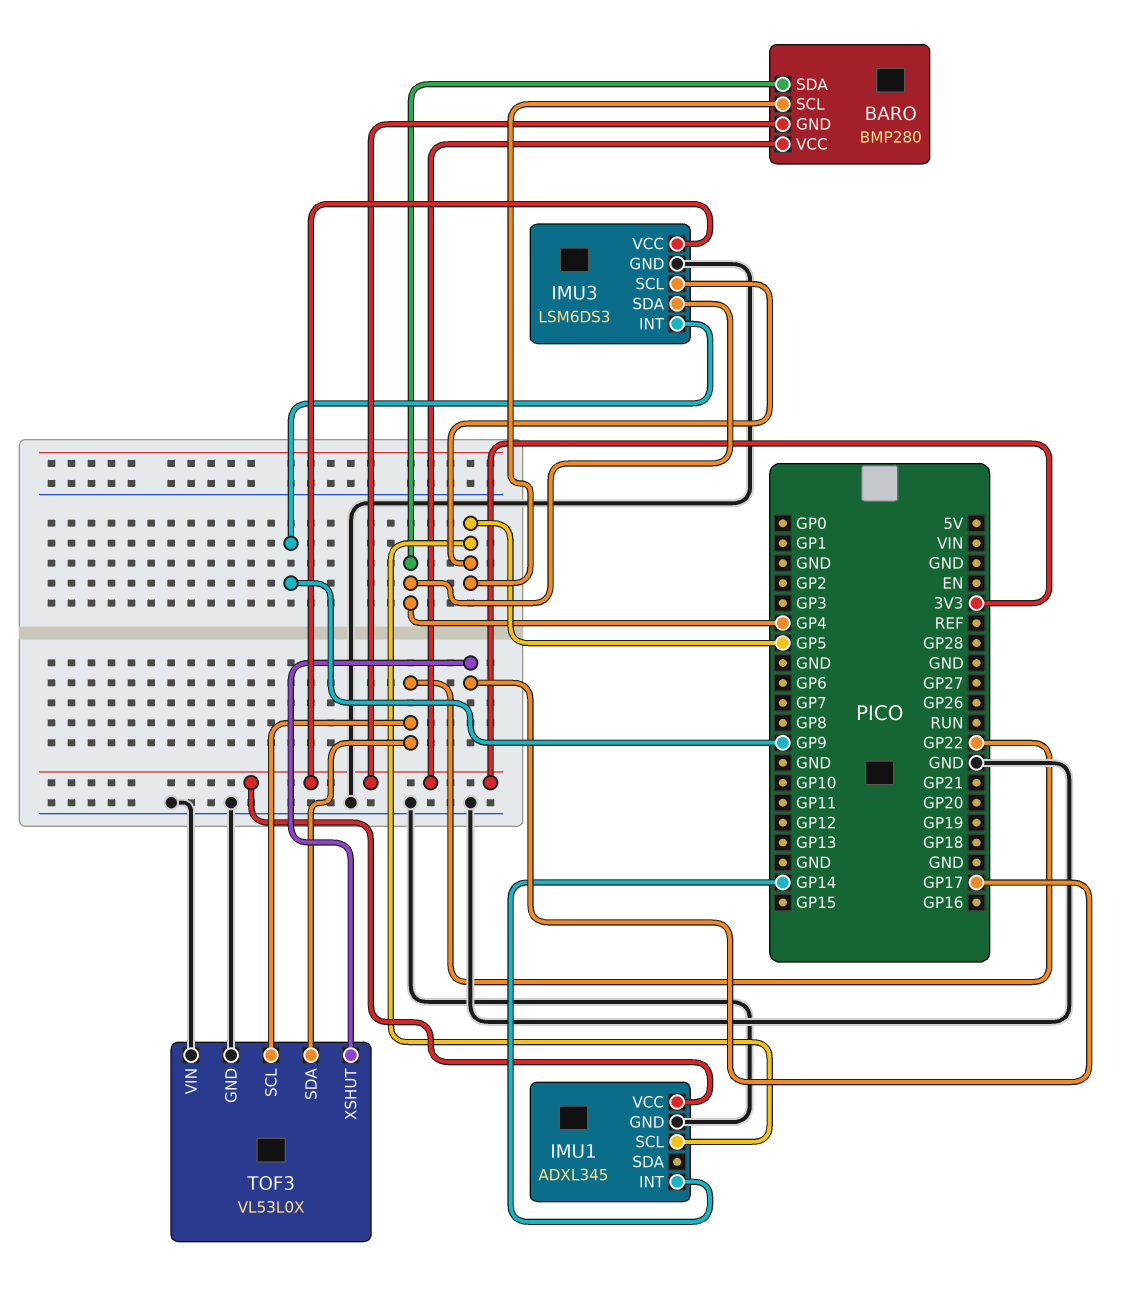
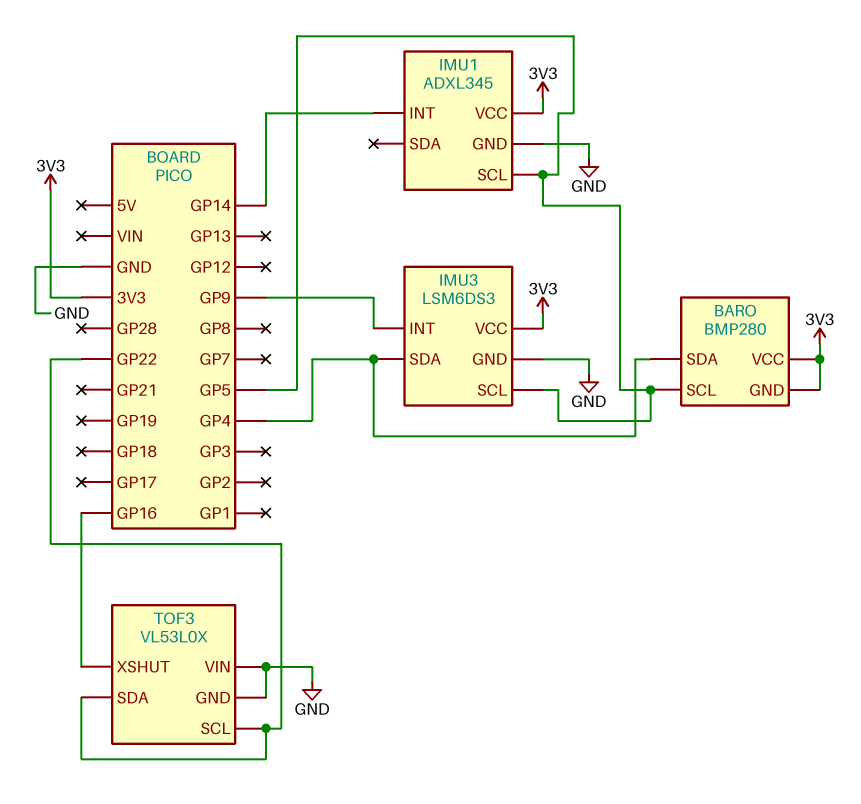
TOF3 pin XSHUT: GP17 -> GP16

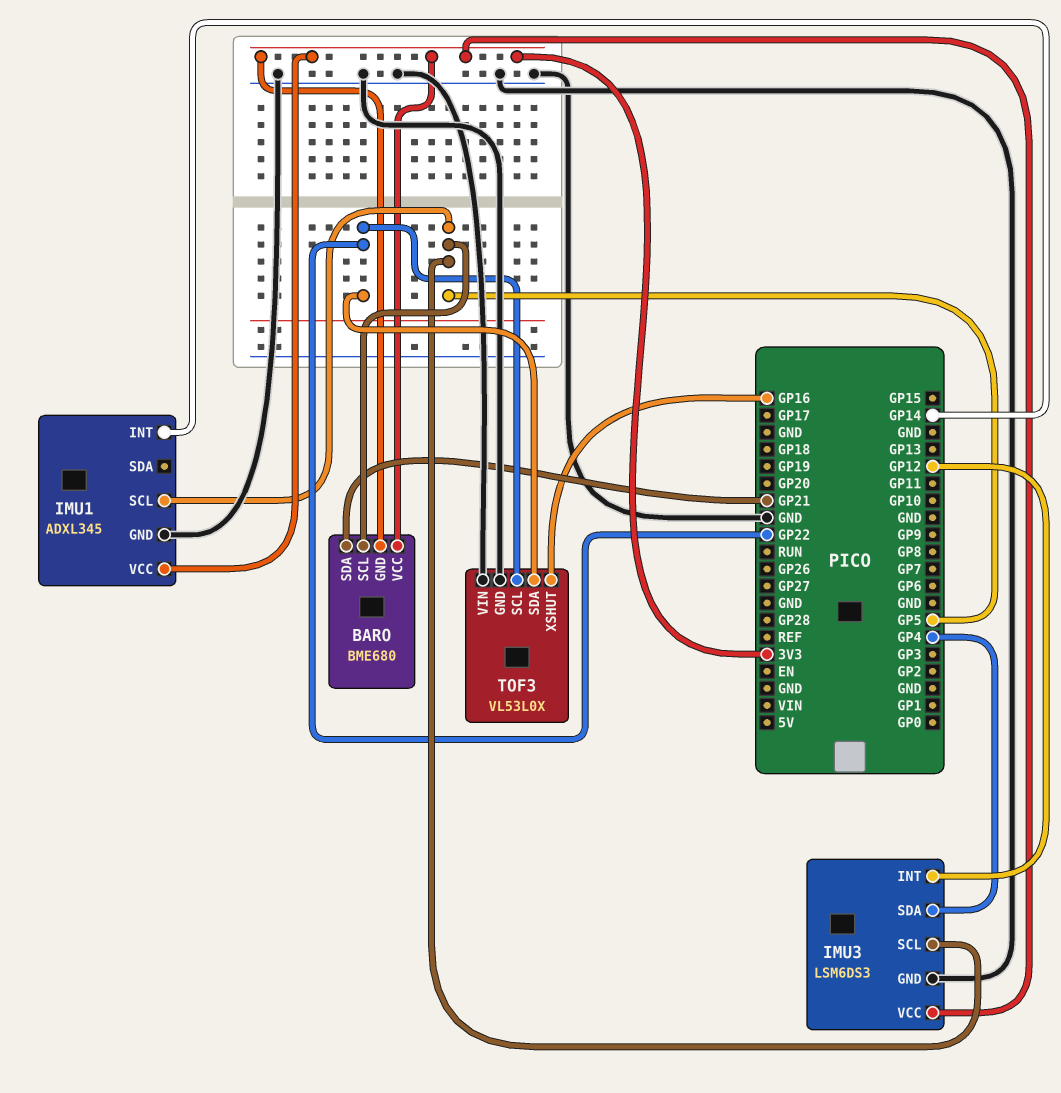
BARO: BMP280 -> BME680
BARO pin SDA: GP4 -> GP21
IMU3 pin INT: GP9 -> GP12

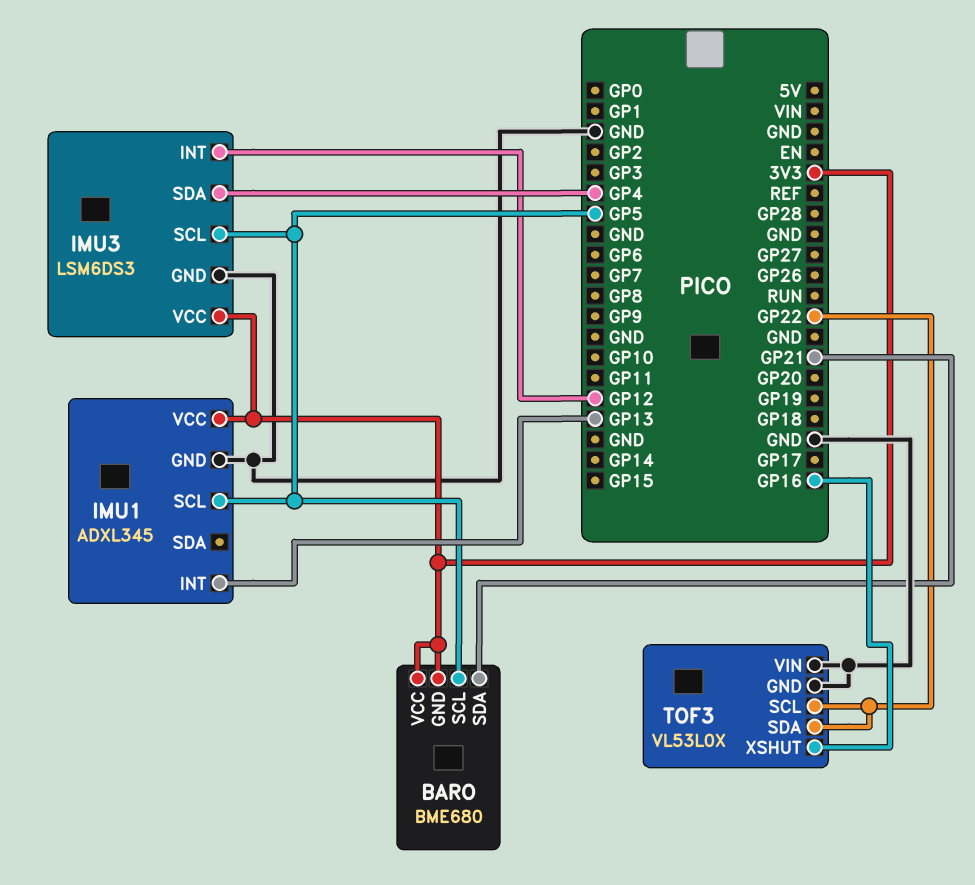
IMU1 pin INT: GP14 -> GP13

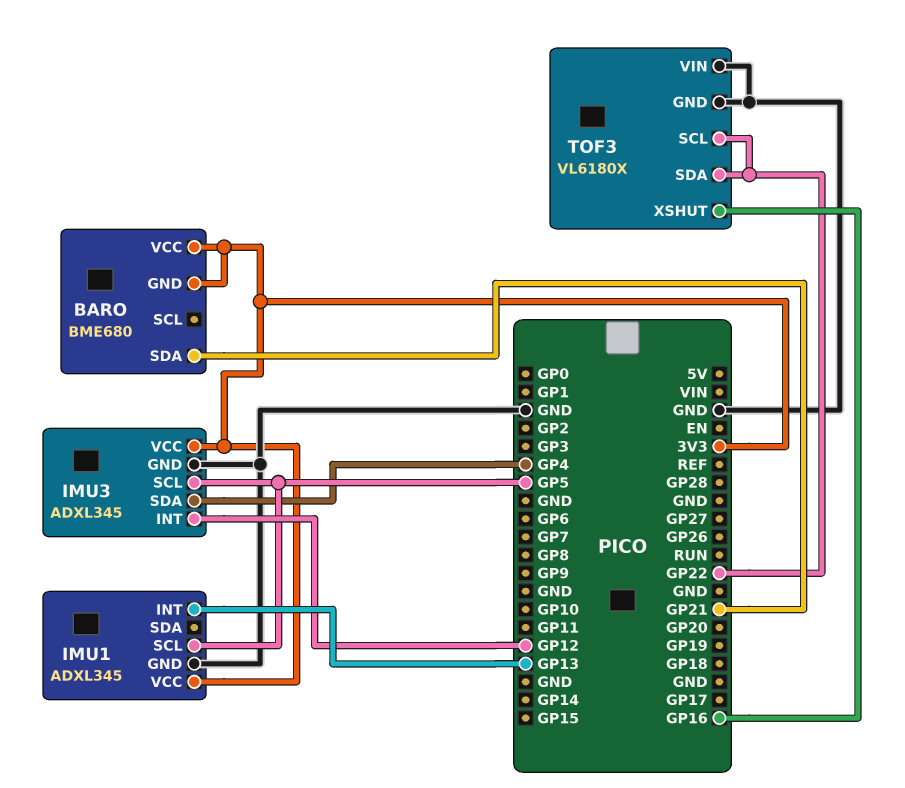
BARO pin SCL: GP5 -> none
IMU3: LSM6DS3 -> ADXL345
TOF3: VL53L0X -> VL6180X

